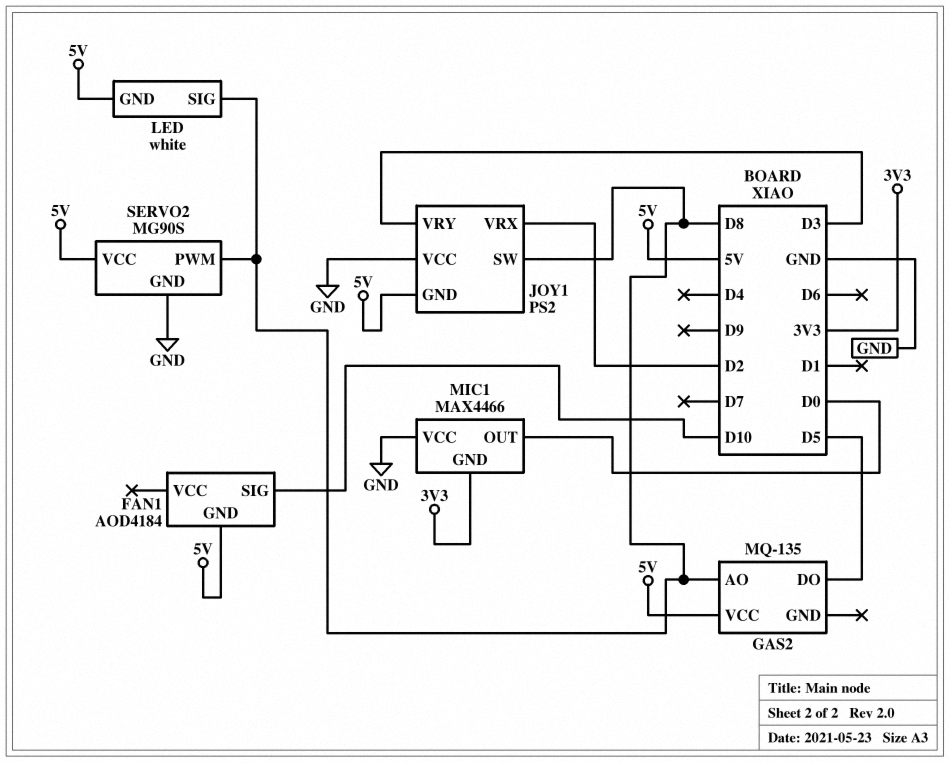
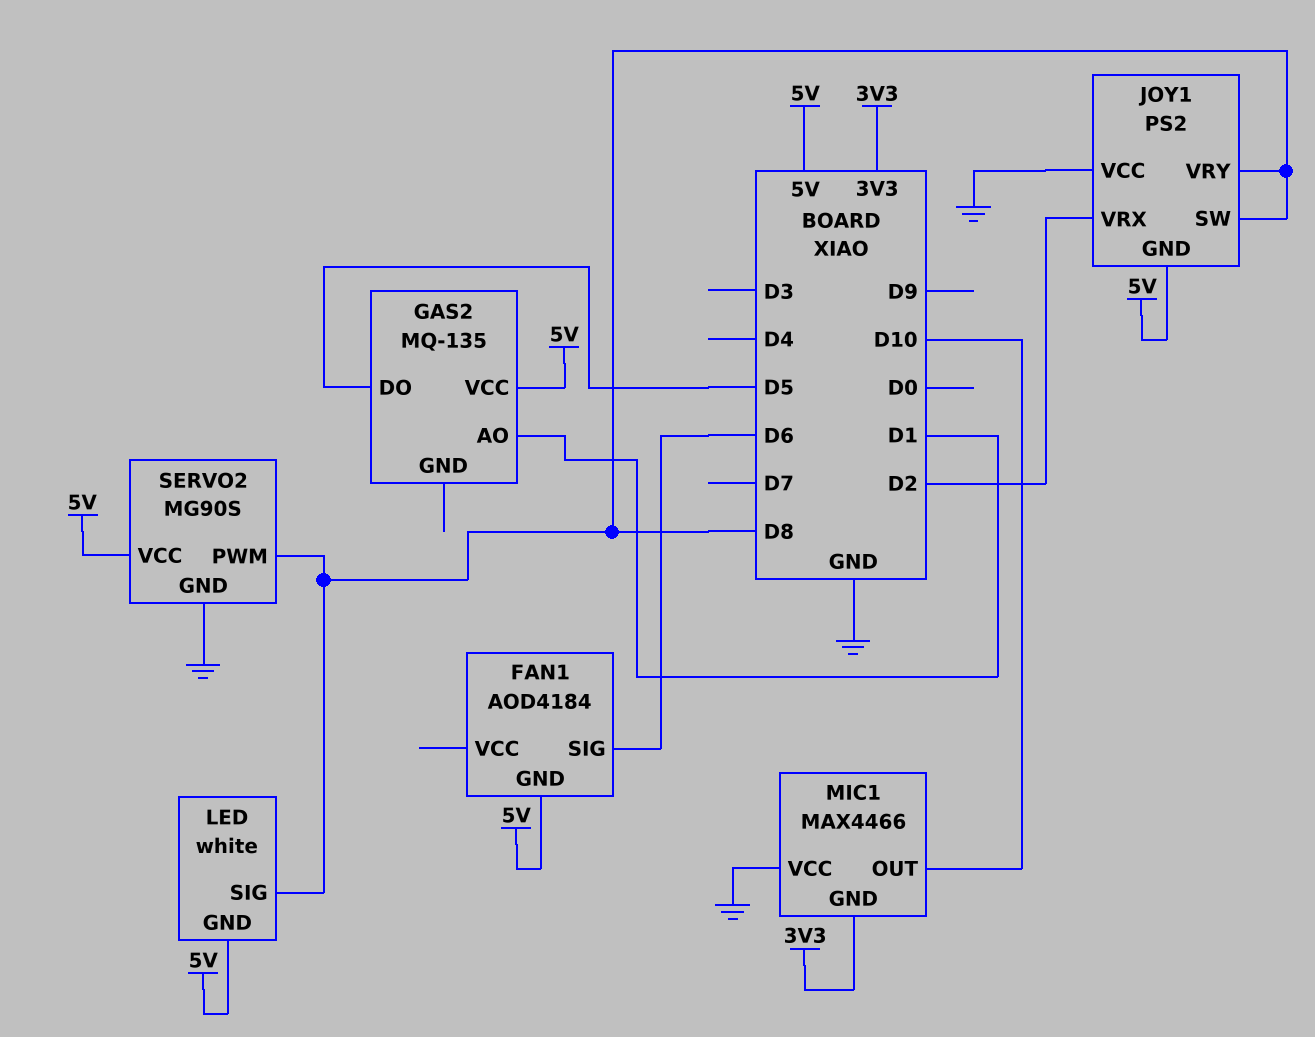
FAN1 pin SIG: D10 -> D6
GAS2 pin AO: D8 -> D1
JOY1 pin VRY: D3 -> D8
MIC1 pin OUT: D0 -> D10

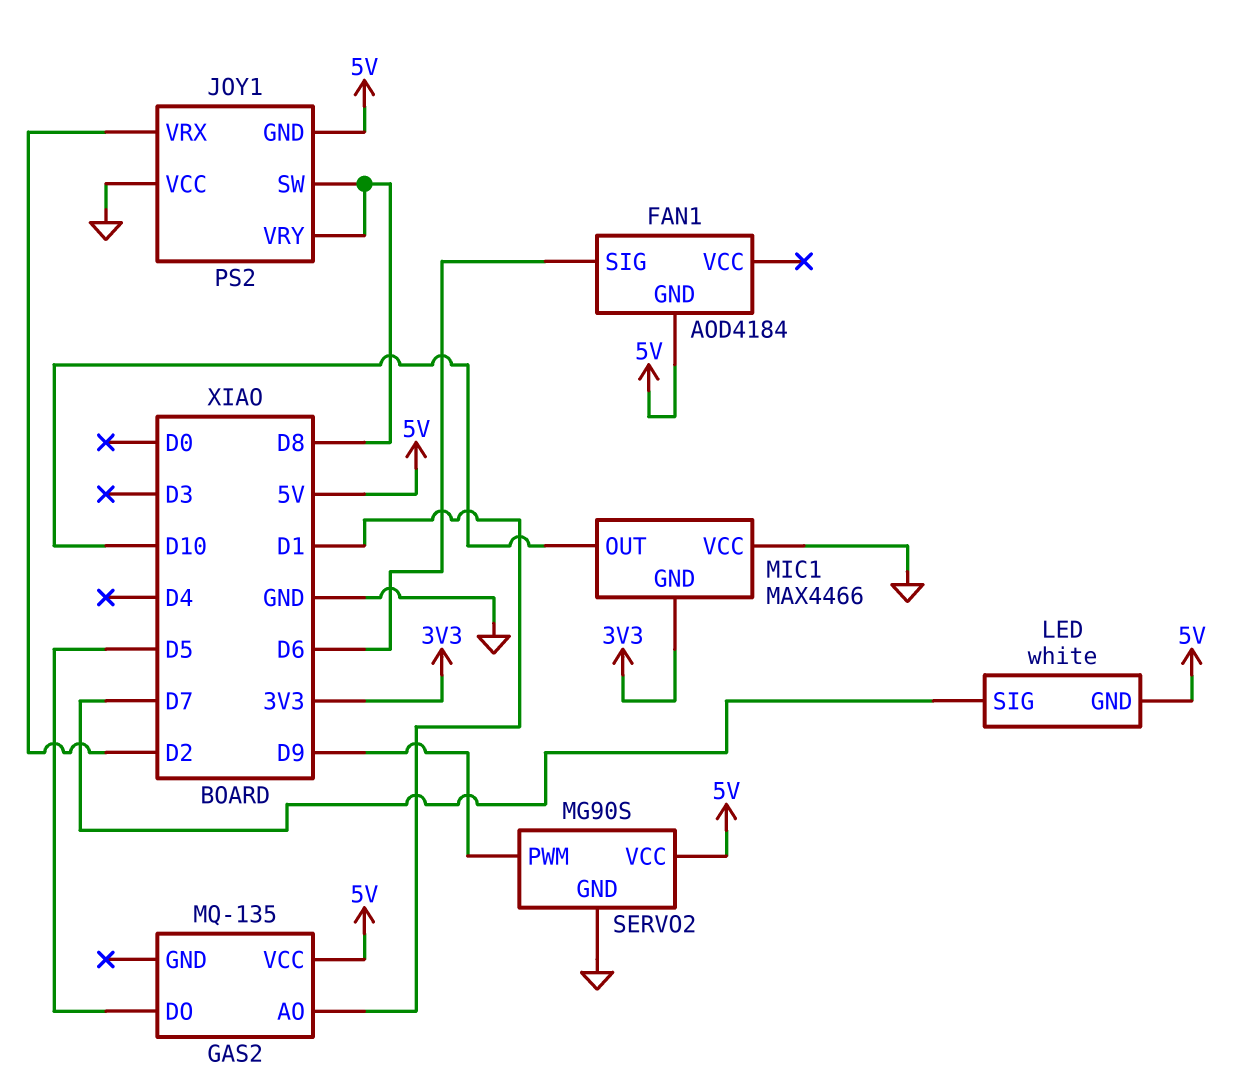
LED pin SIG: D8 -> D7
SERVO2 pin PWM: D8 -> D9

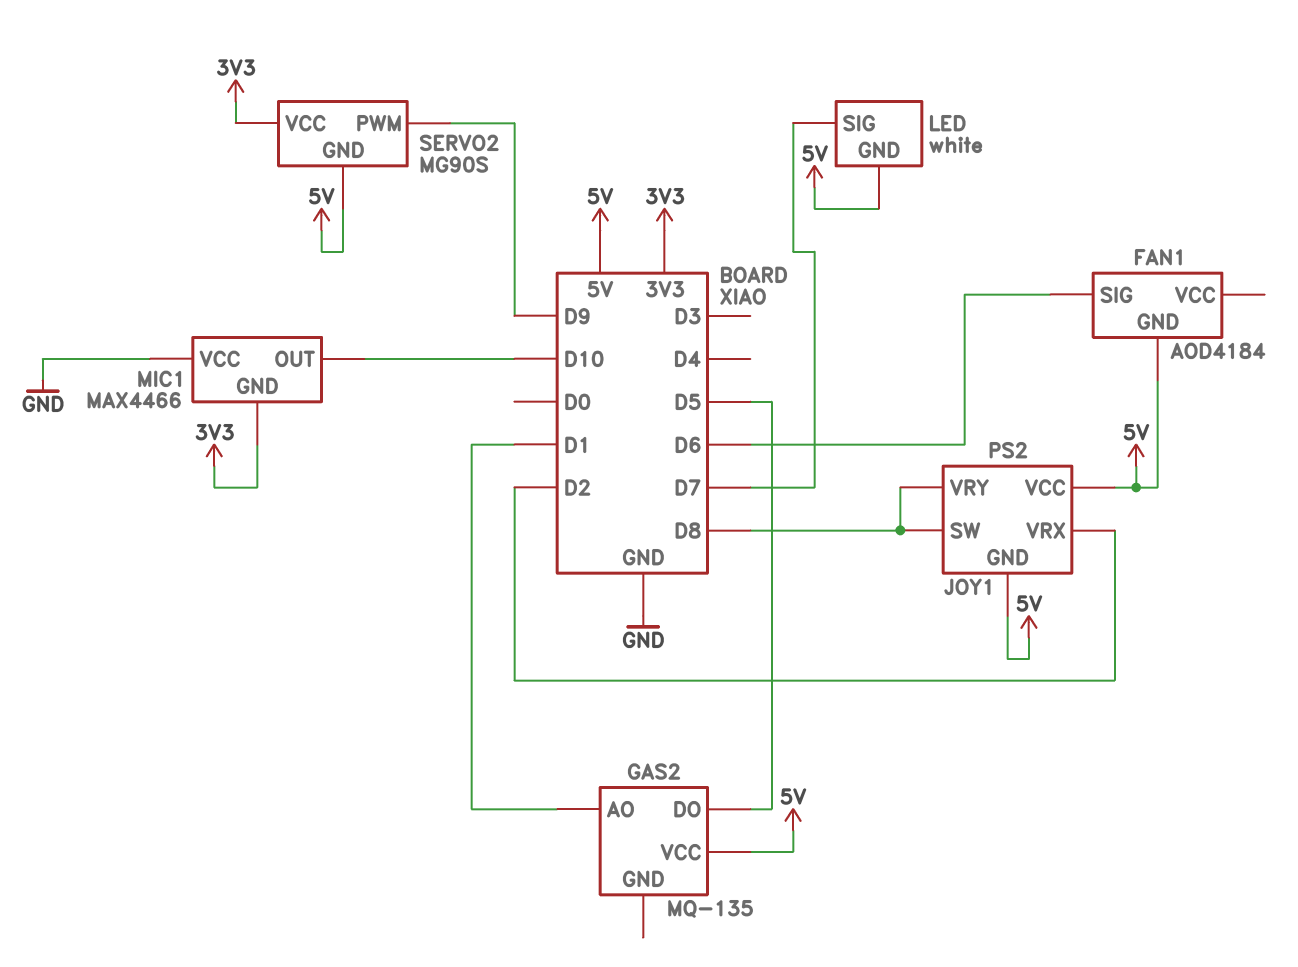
JOY1 pin VCC: GND -> 5V
SERVO2 pin GND: GND -> 5V
SERVO2 pin VCC: 5V -> 3V3

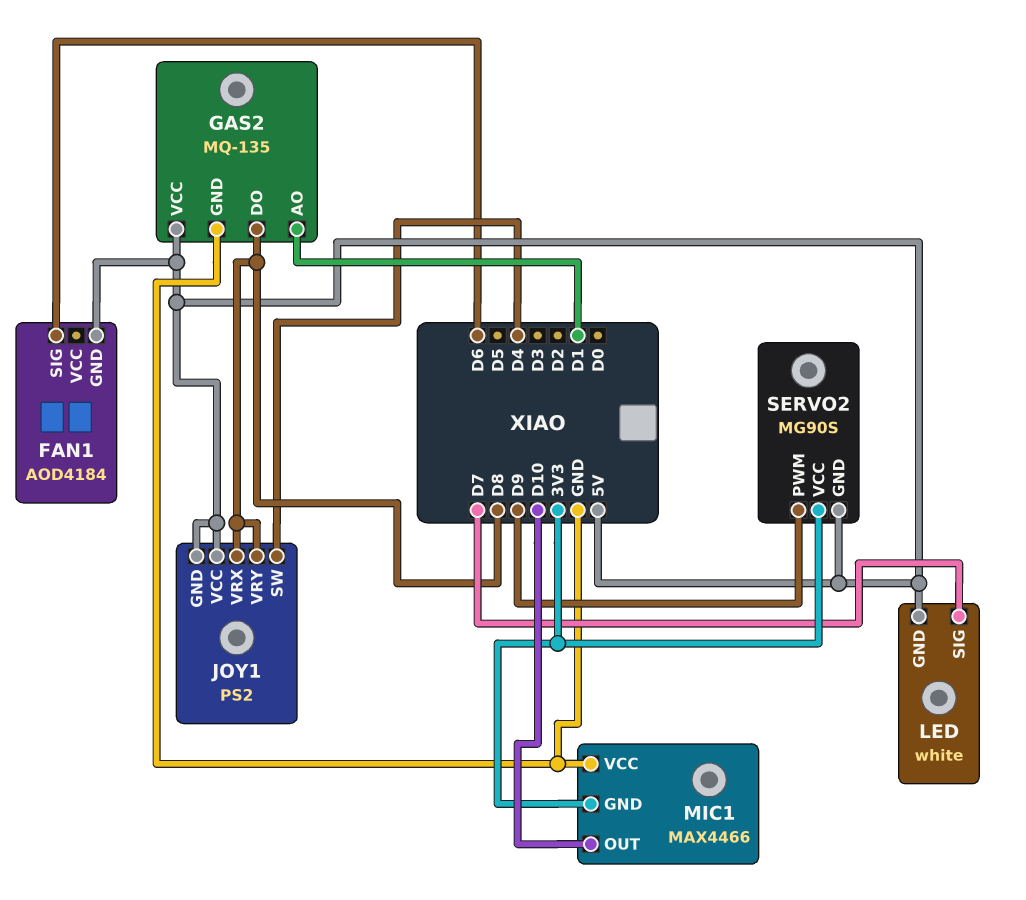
GAS2 pin DO: D5 -> D8
GAS2 pin GND: none -> GND
JOY1 pin SW: D8 -> D4
JOY1 pin VRX: D2 -> D8

